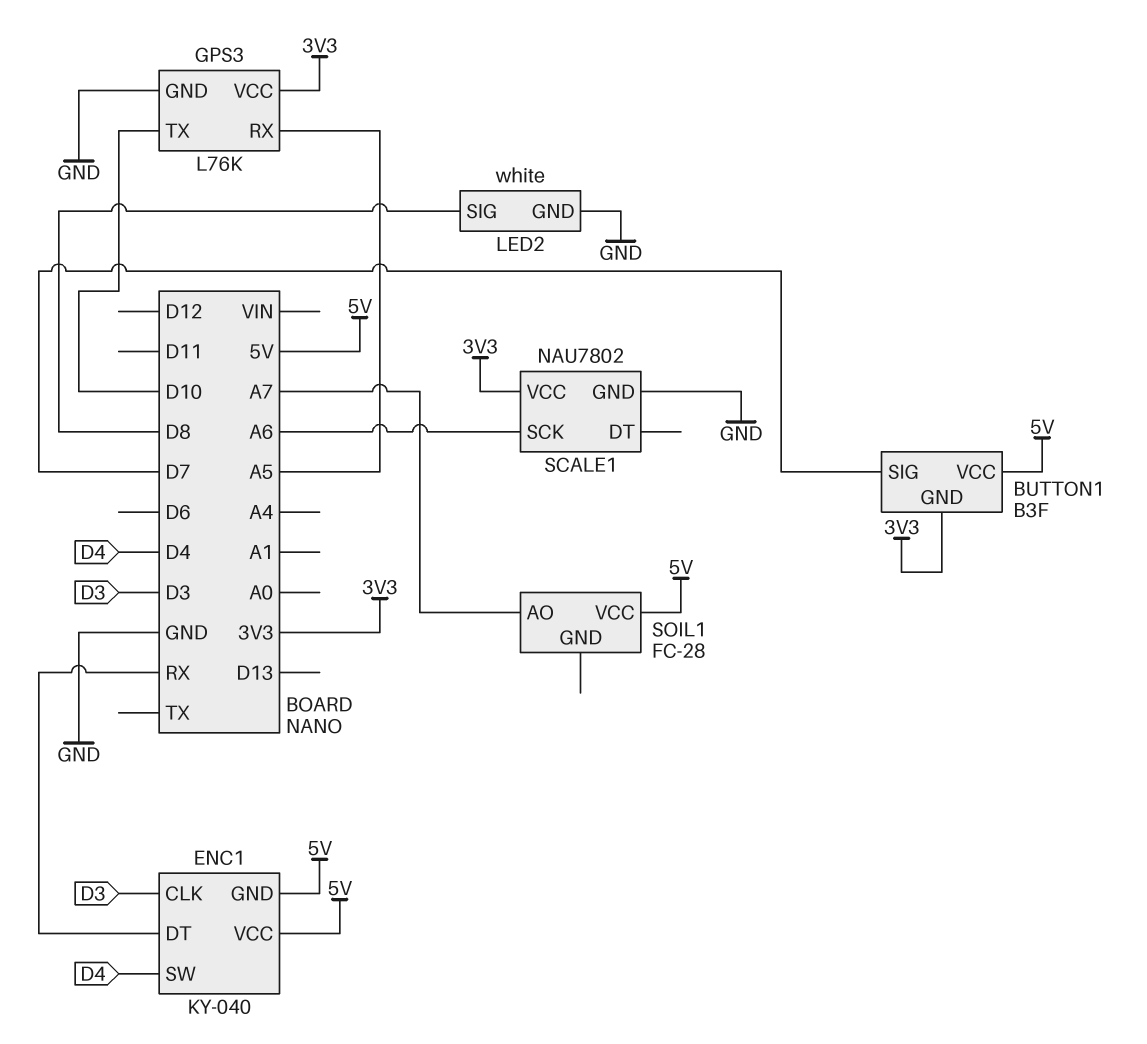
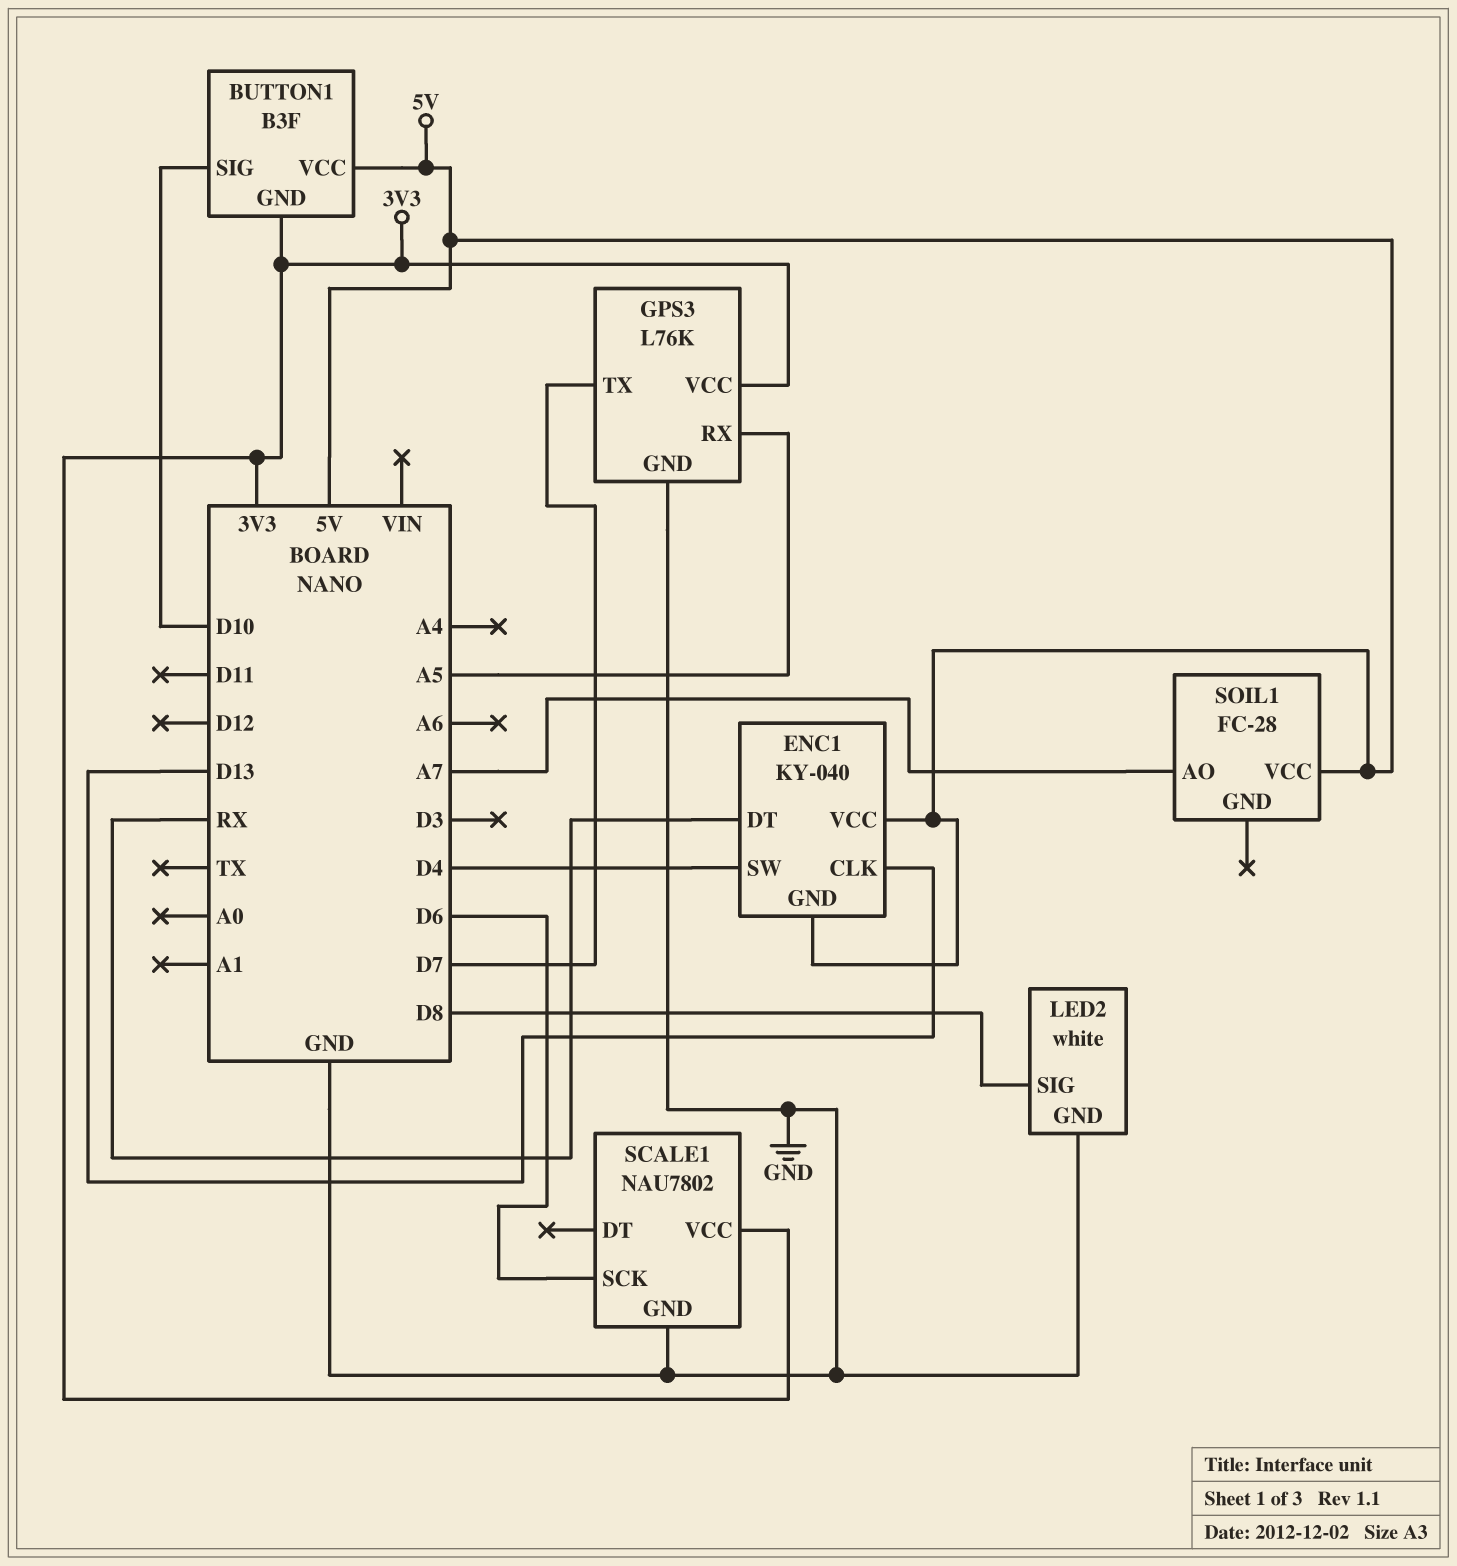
BUTTON1 pin SIG: D7 -> D10
ENC1 pin CLK: D3 -> D13
GPS3 pin TX: D10 -> D7
SCALE1 pin SCK: A6 -> D6

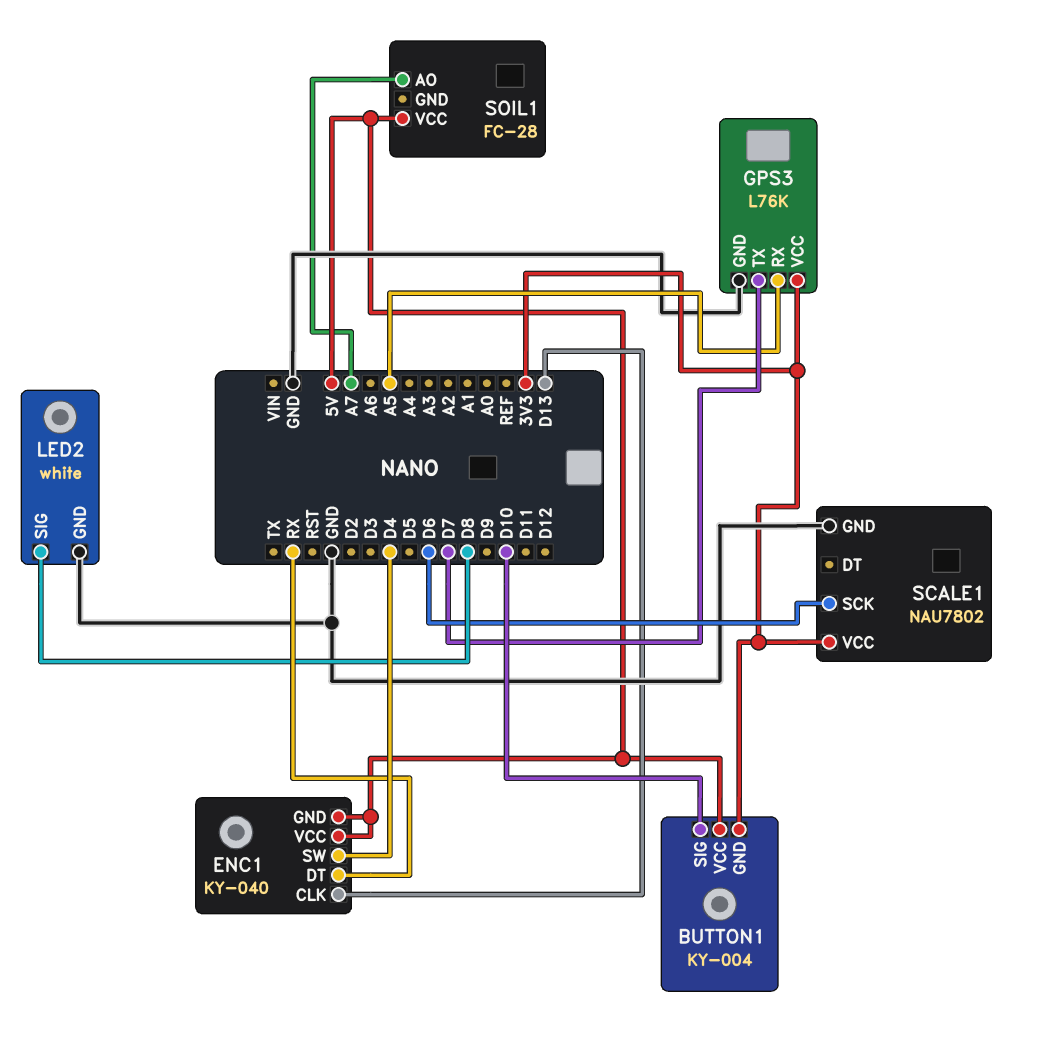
BUTTON1: B3F -> KY-004

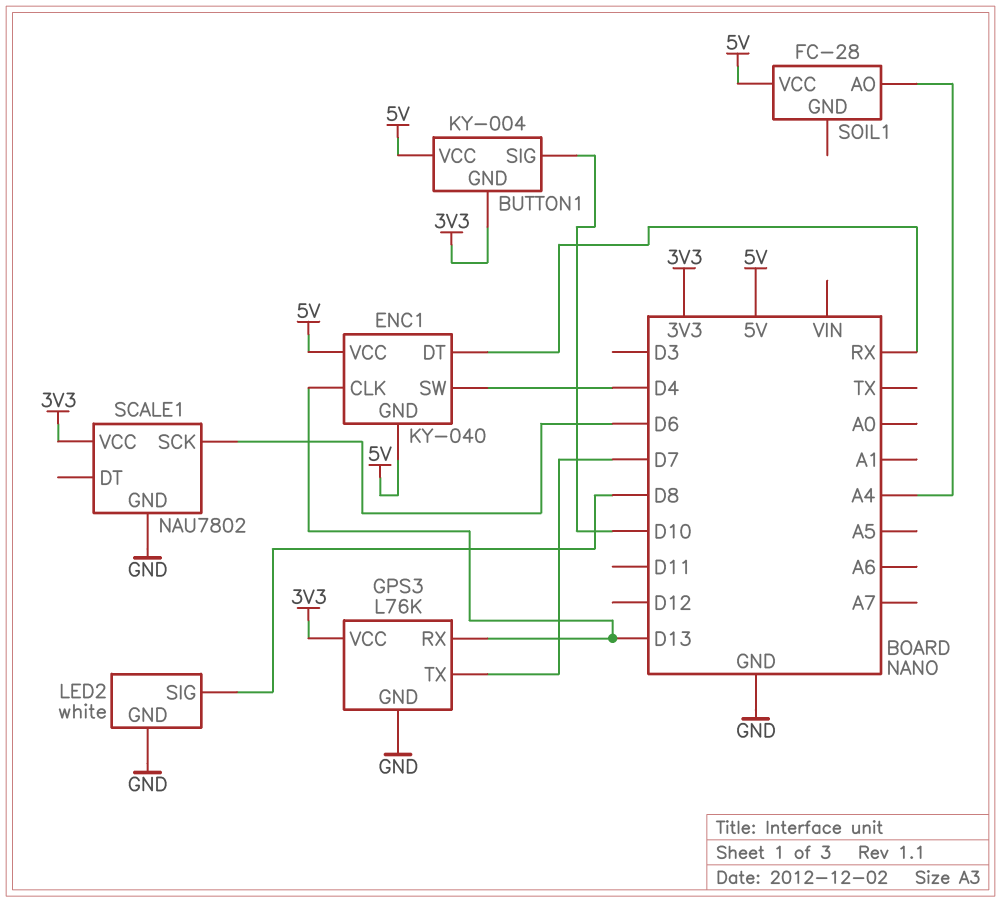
GPS3 pin RX: A5 -> D13
SOIL1 pin AO: A7 -> A4

